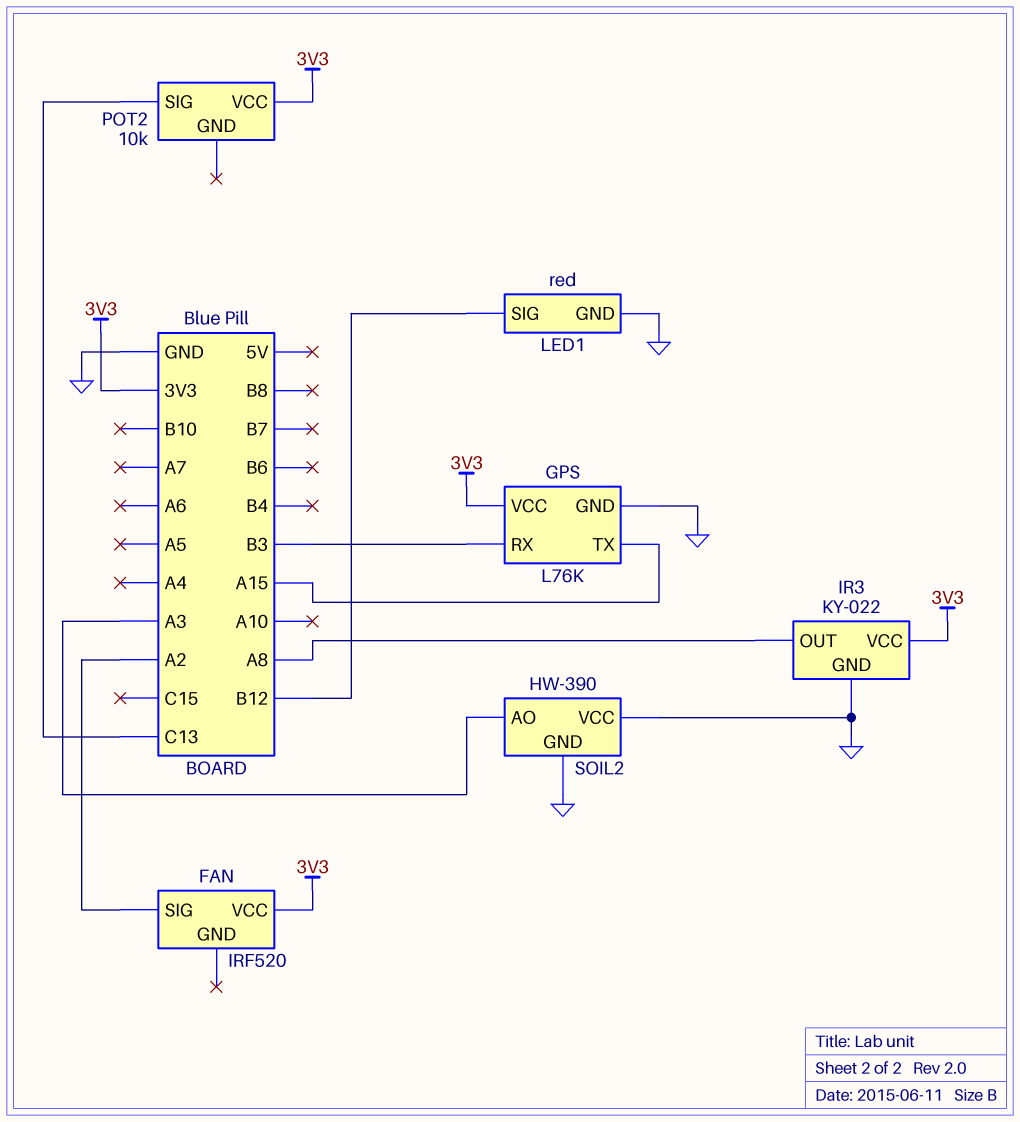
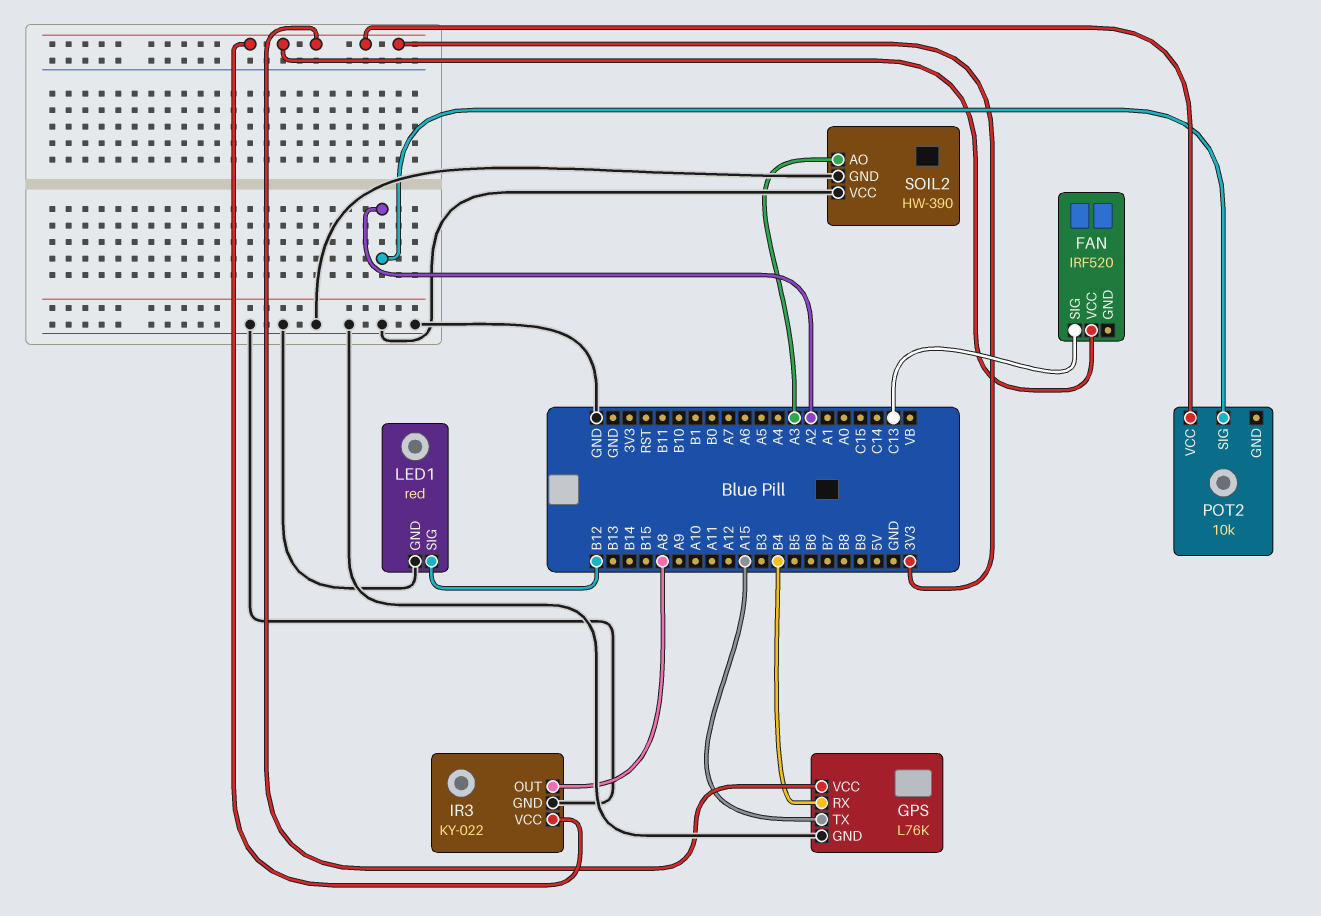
FAN pin SIG: A2 -> C13
GPS pin RX: B3 -> B4
POT2 pin SIG: C13 -> A2

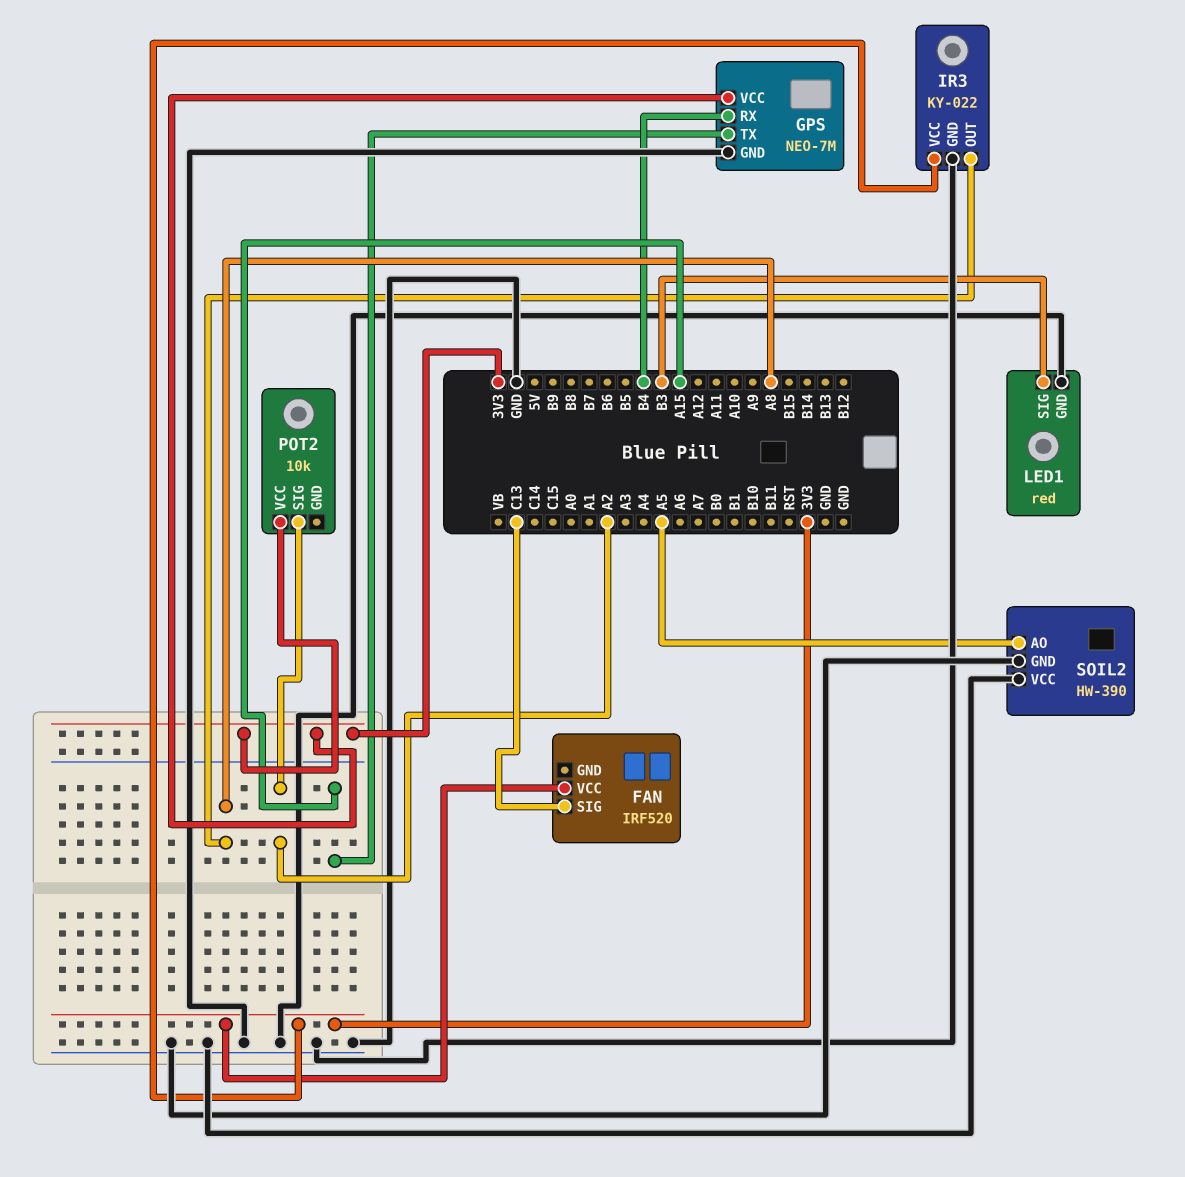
GPS: L76K -> NEO-7M
LED1 pin SIG: B12 -> B3
SOIL2 pin AO: A3 -> A5

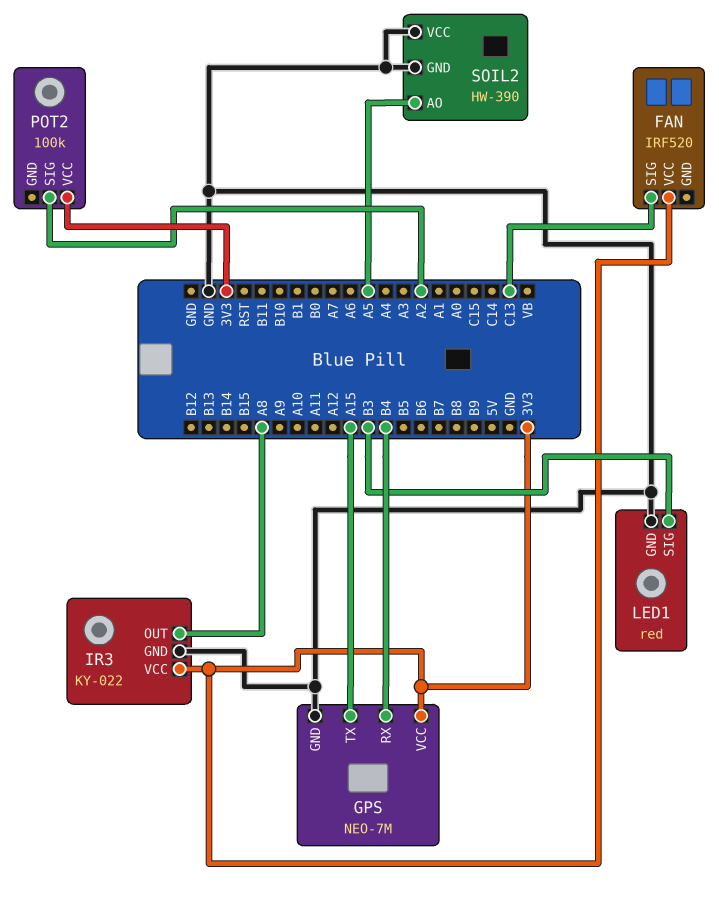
POT2: 10k -> 100k

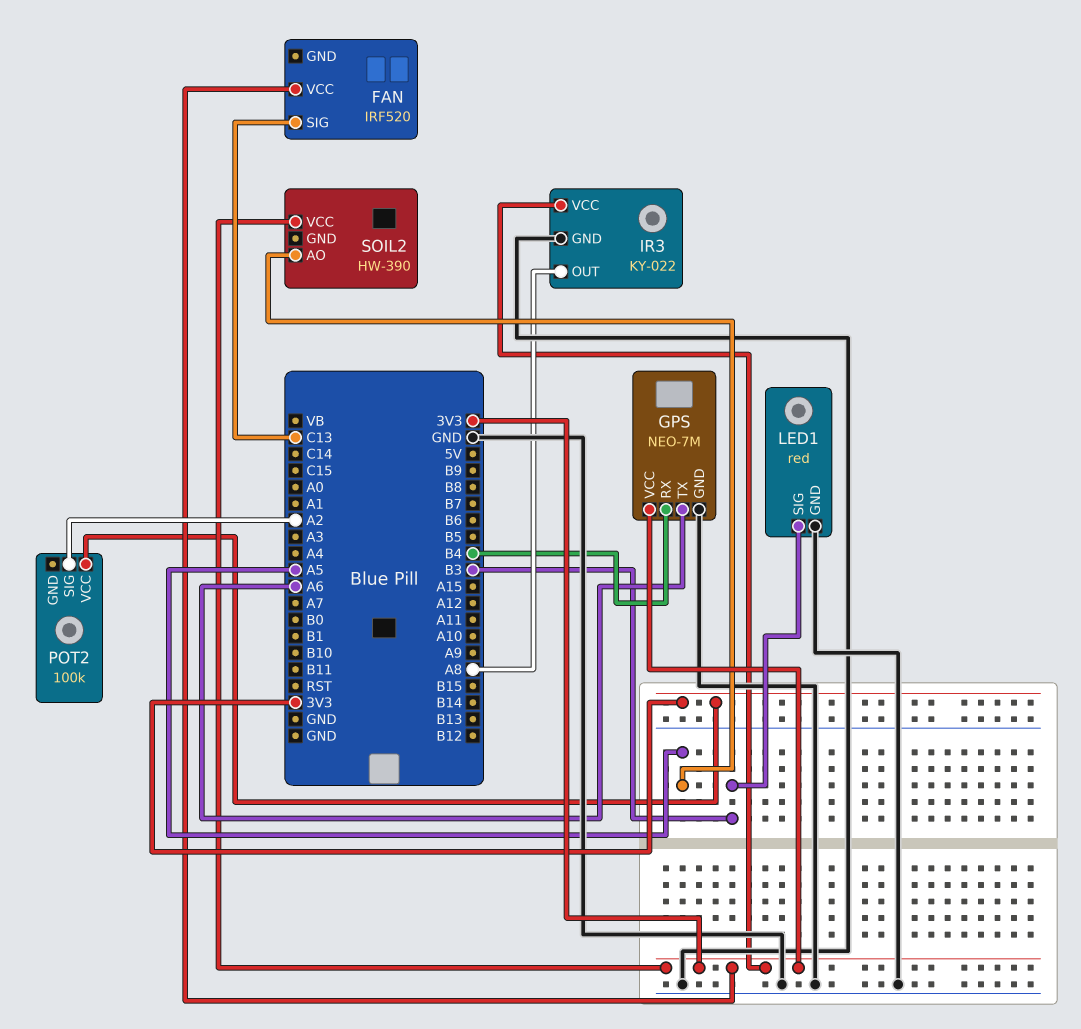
GPS pin TX: A15 -> A6
SOIL2 pin GND: GND -> none
SOIL2 pin VCC: GND -> 3V3

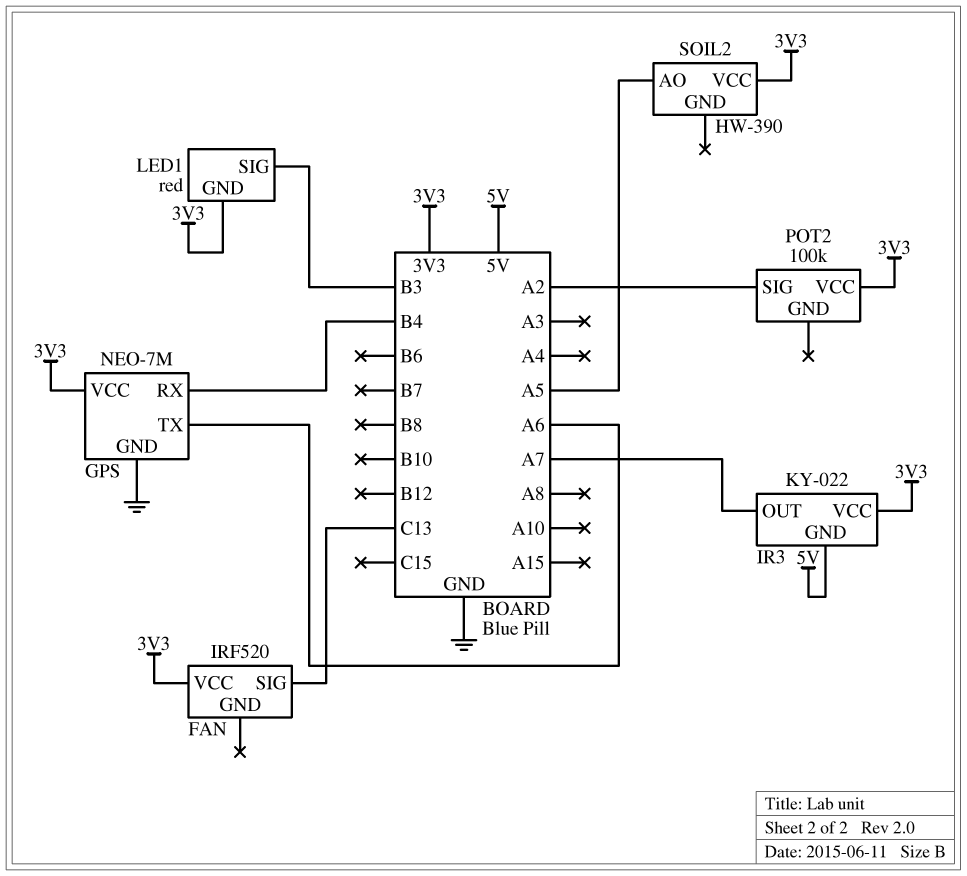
IR3 pin GND: GND -> 5V
IR3 pin OUT: A8 -> A7
LED1 pin GND: GND -> 3V3

